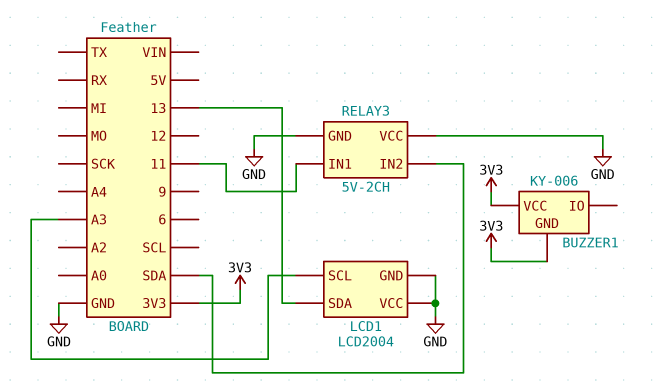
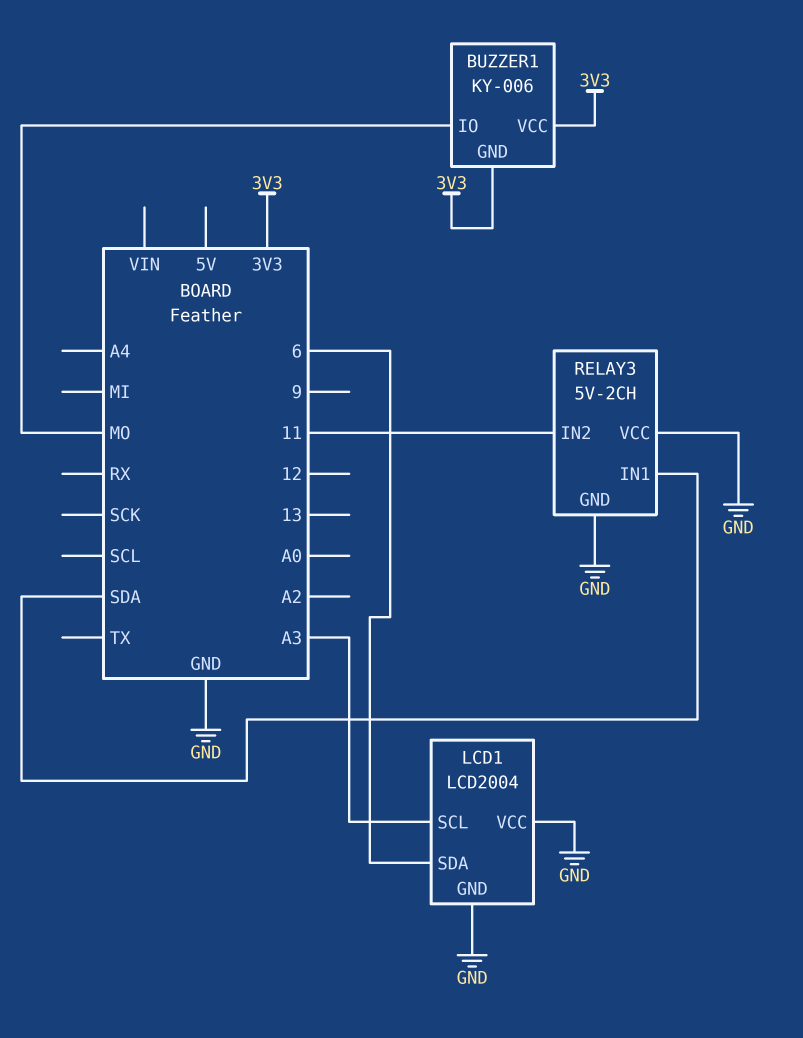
BUZZER1 pin IO: none -> MO
LCD1 pin SDA: 13 -> 6
RELAY3 pin IN1: 11 -> SDA
RELAY3 pin IN2: SDA -> 11

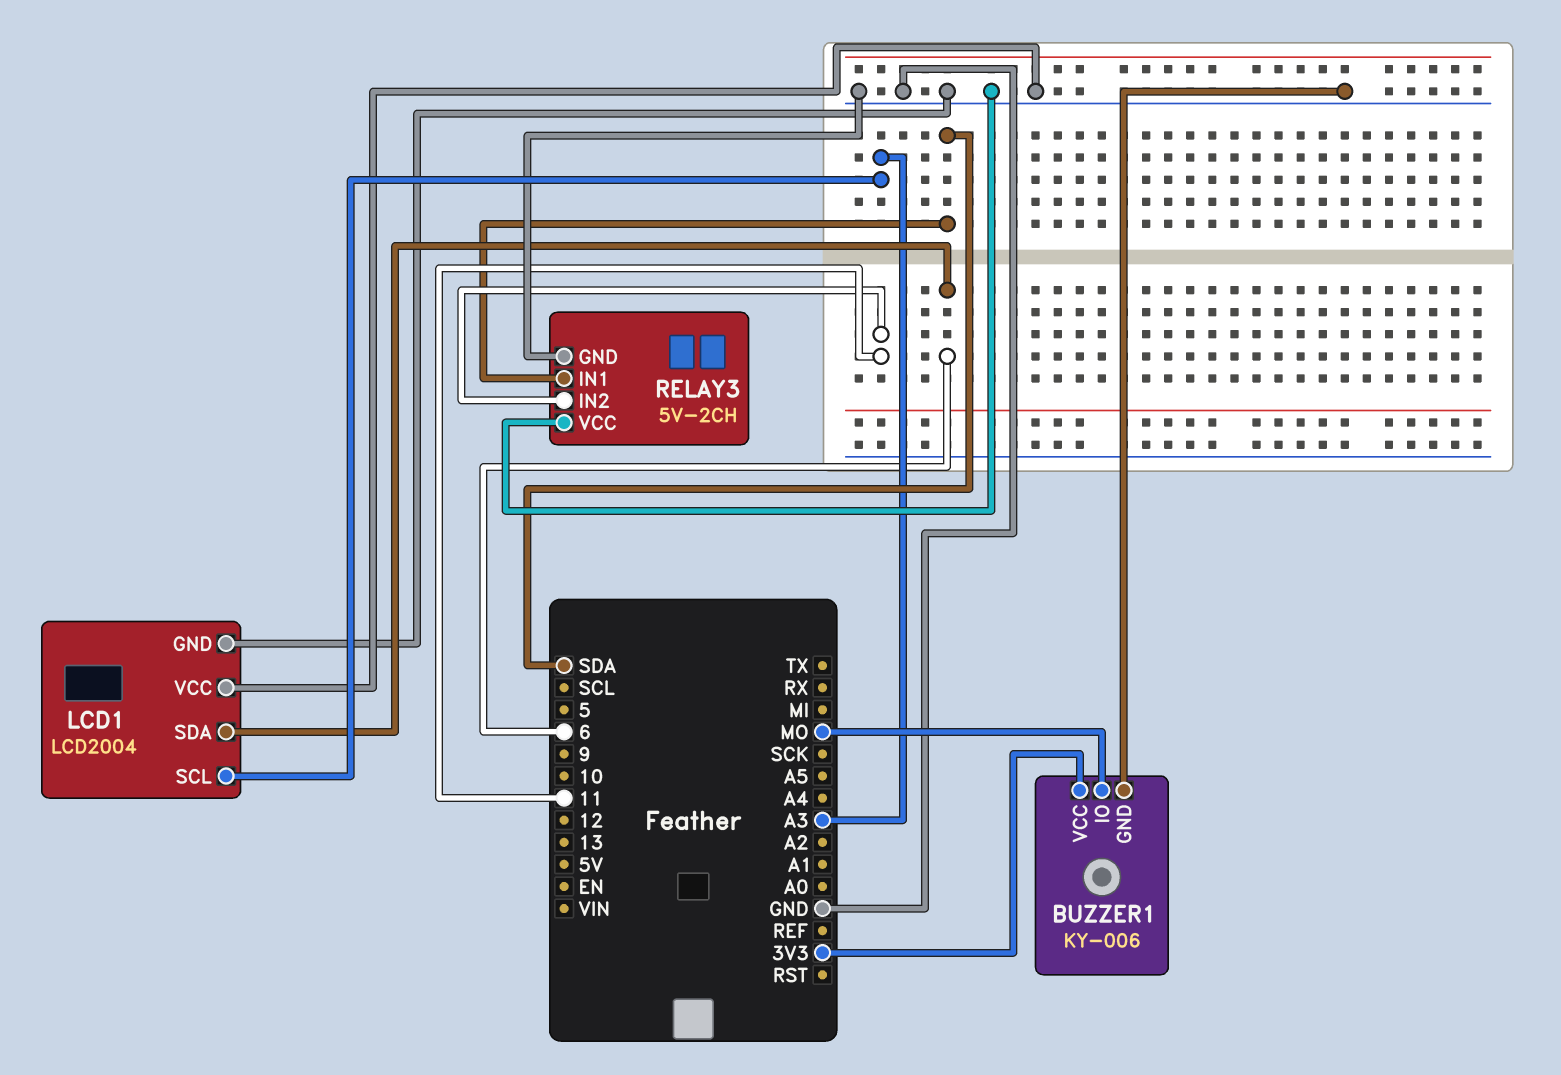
BUZZER1 pin GND: 3V3 -> GND

